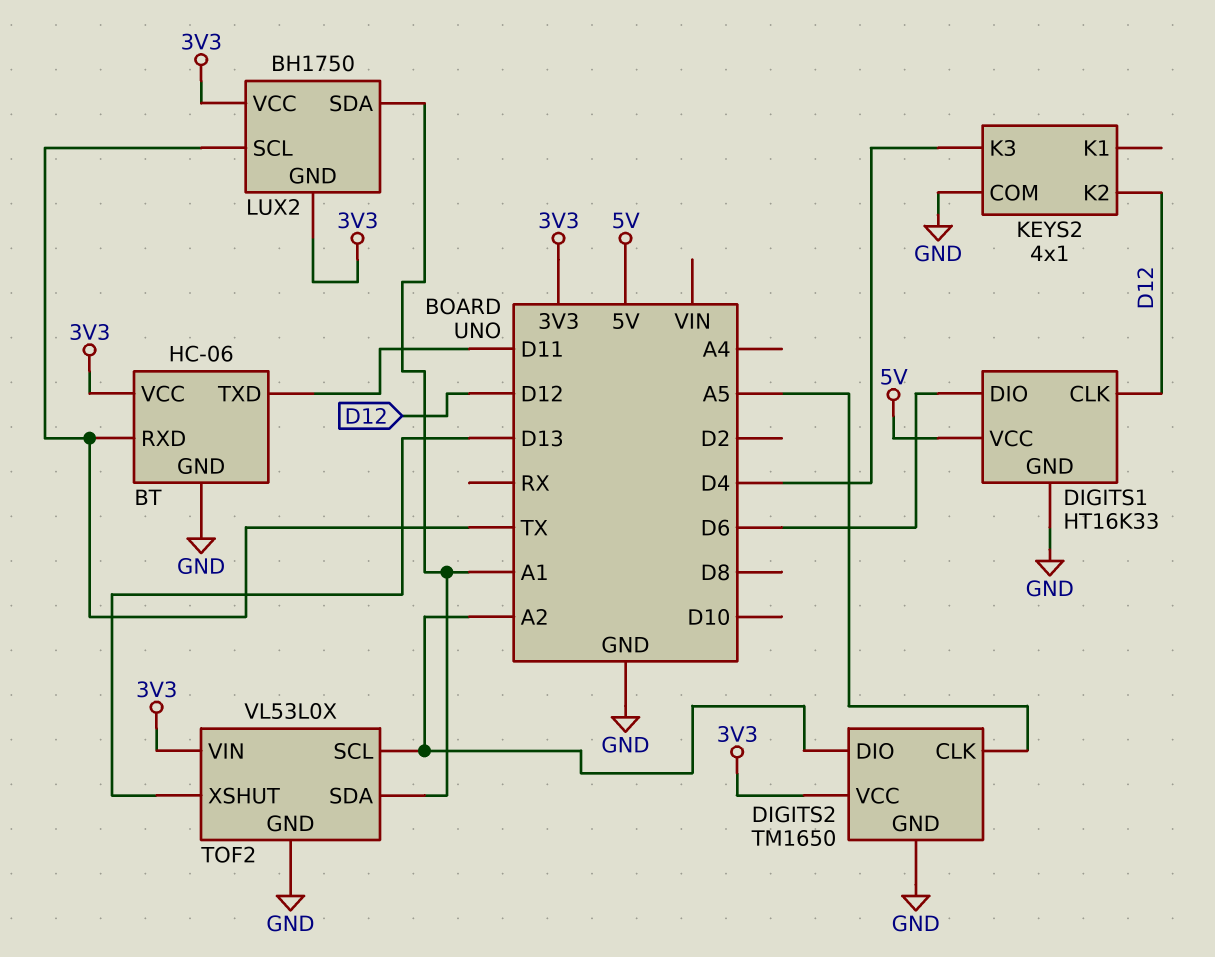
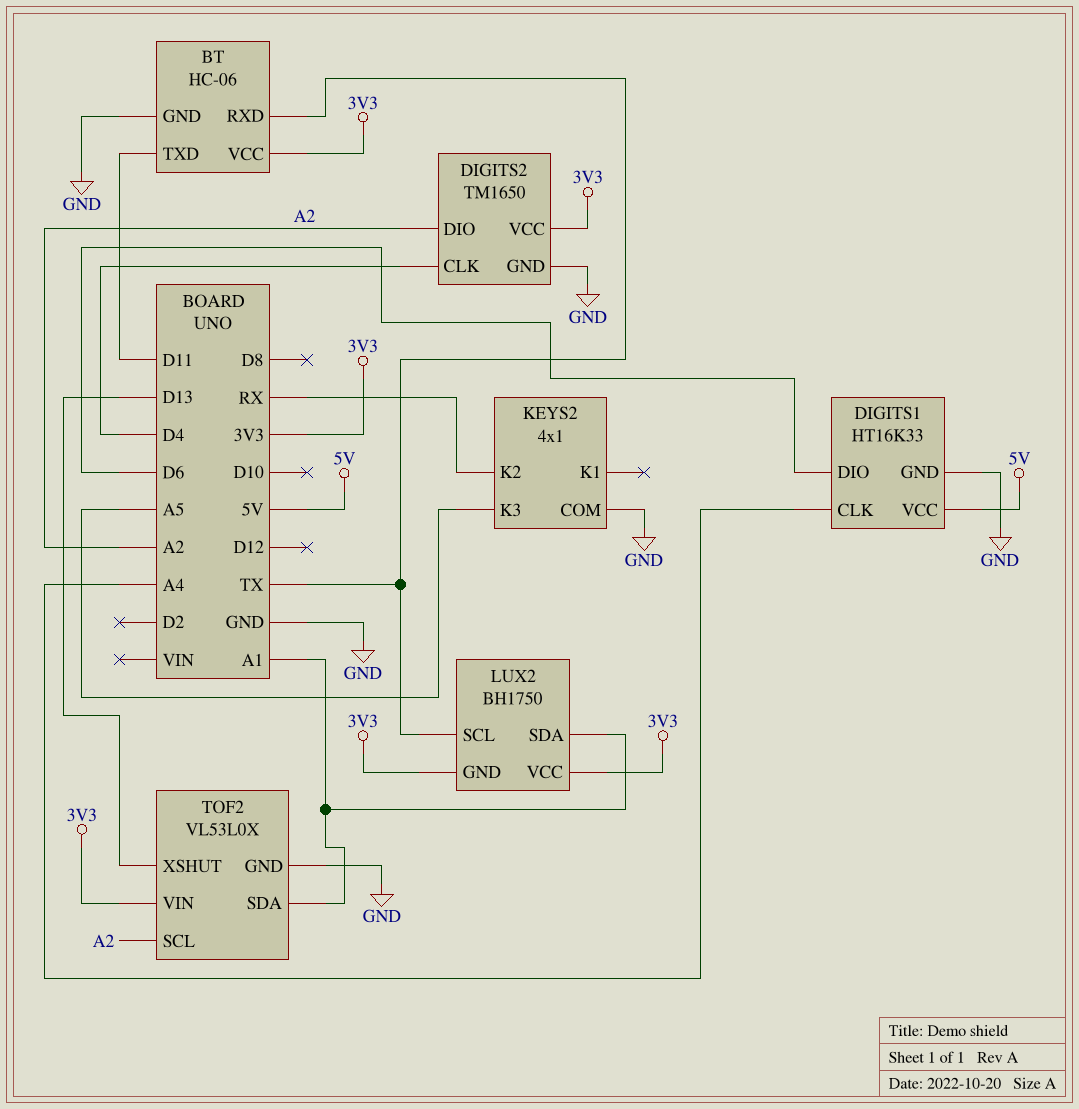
DIGITS1 pin CLK: D12 -> A4
DIGITS2 pin CLK: A5 -> D4
KEYS2 pin K2: D12 -> RX
KEYS2 pin K3: D4 -> A5

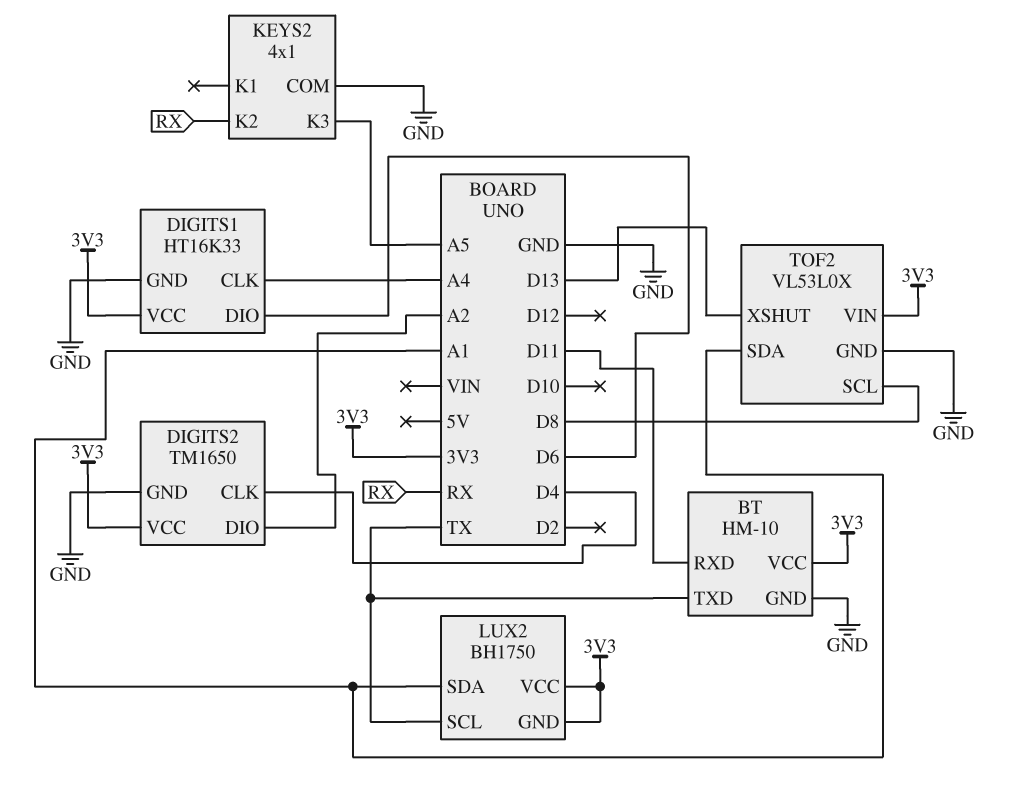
BT: HC-06 -> HM-10
BT pin RXD: TX -> D11
BT pin TXD: D11 -> TX
DIGITS1 pin VCC: 5V -> 3V3
TOF2 pin SCL: A2 -> D8

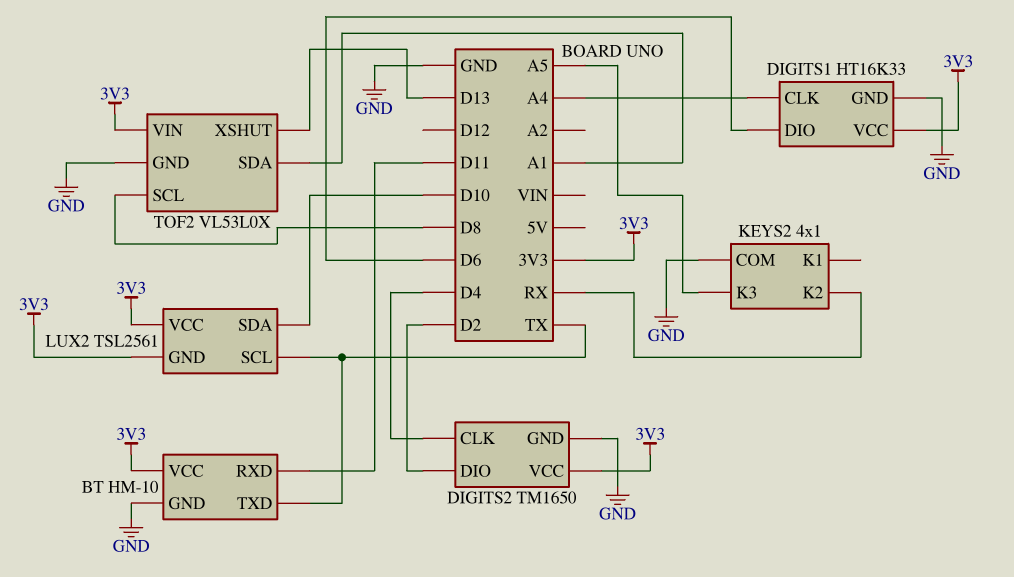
DIGITS2 pin DIO: A2 -> D2
LUX2: BH1750 -> TSL2561
LUX2 pin SDA: A1 -> D10

